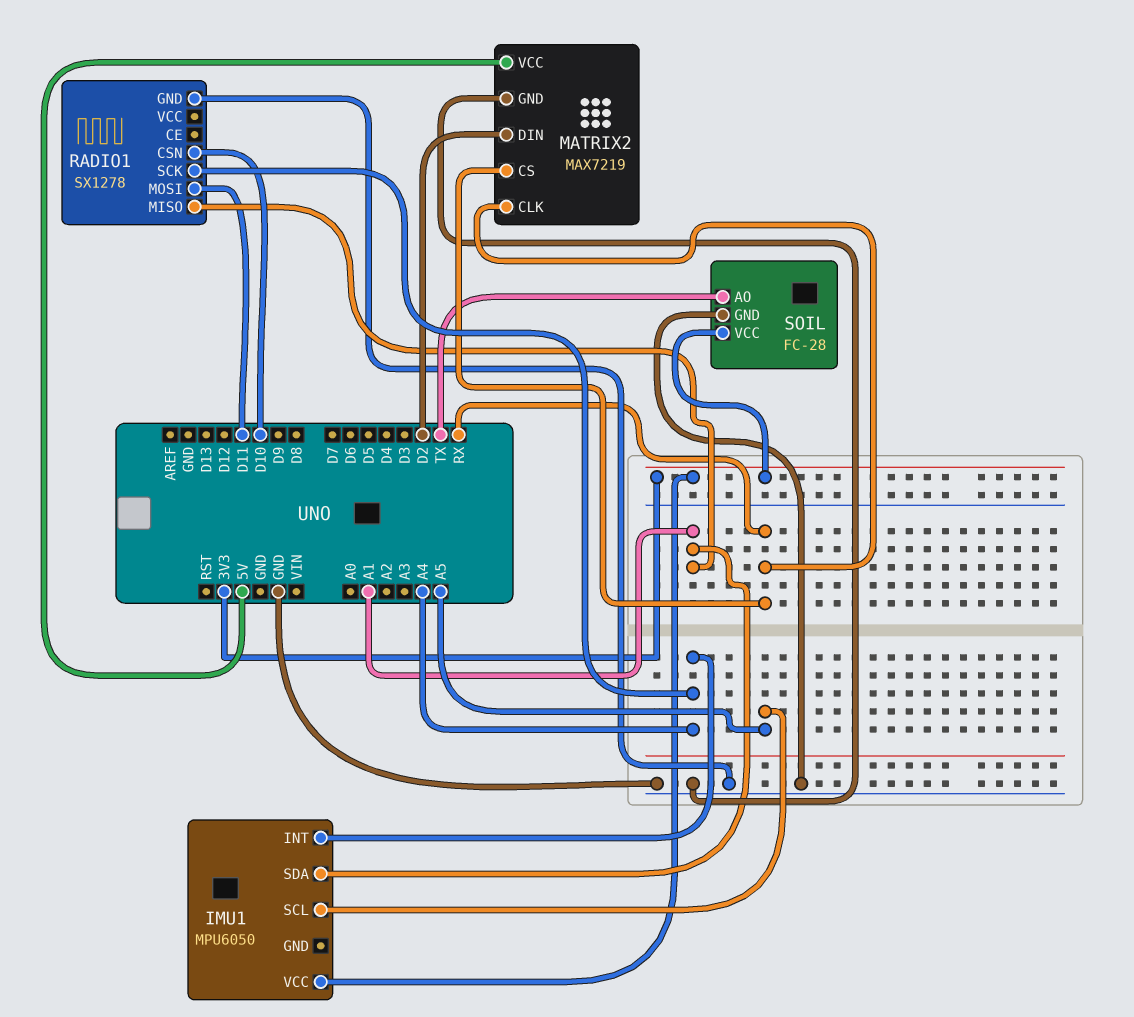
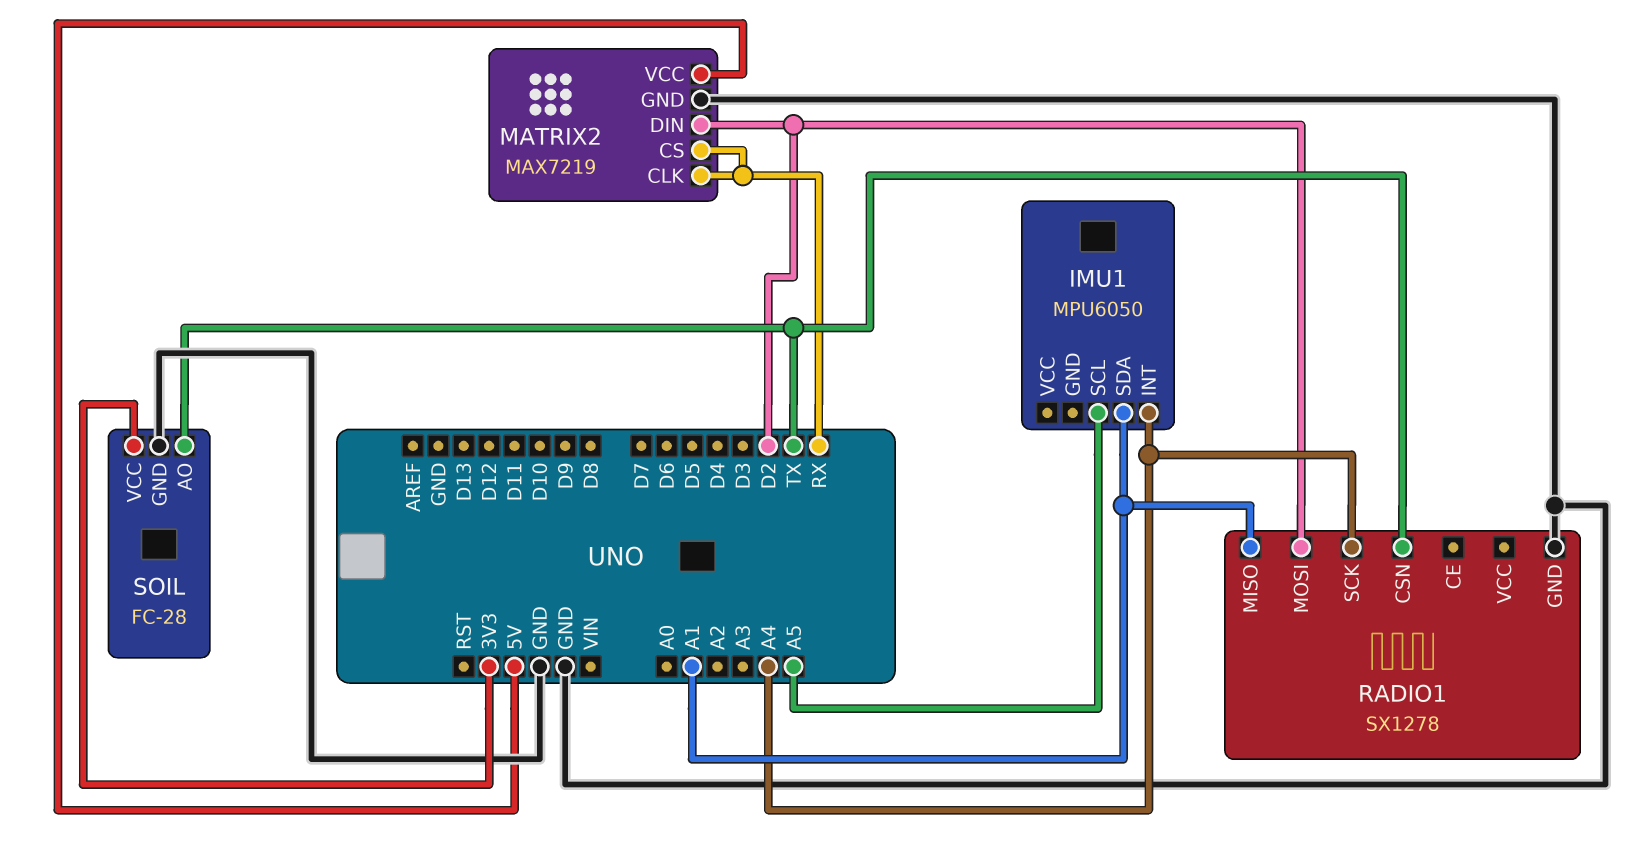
IMU1 pin VCC: 3V3 -> none
RADIO1 pin CSN: D10 -> TX
RADIO1 pin MOSI: D11 -> D2

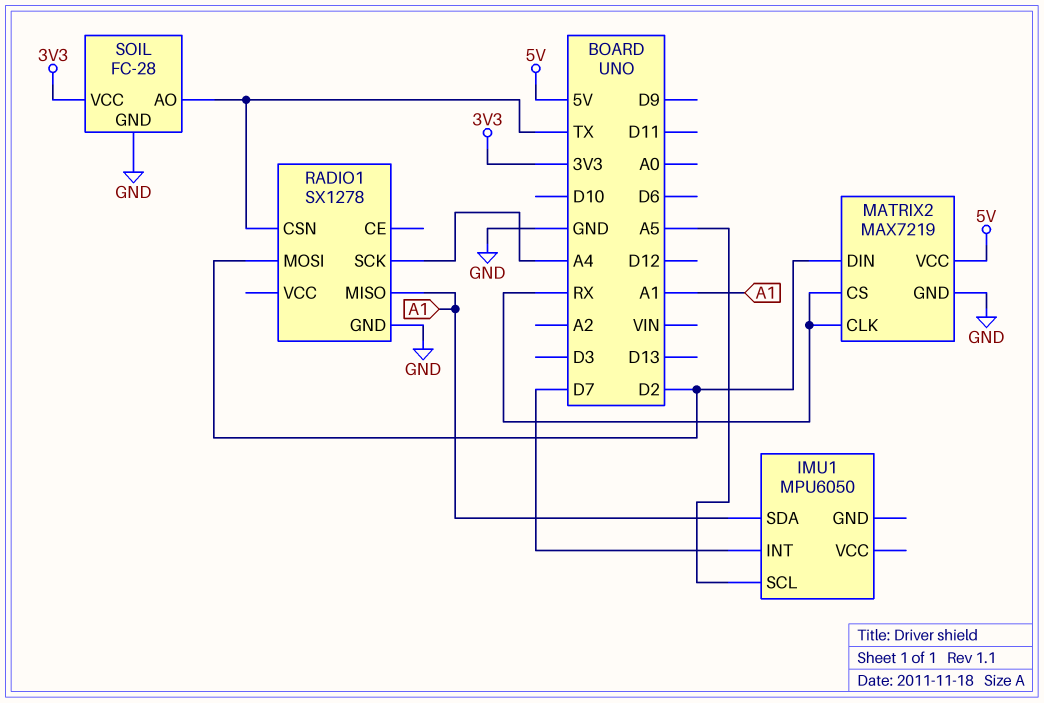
IMU1 pin INT: A4 -> D7

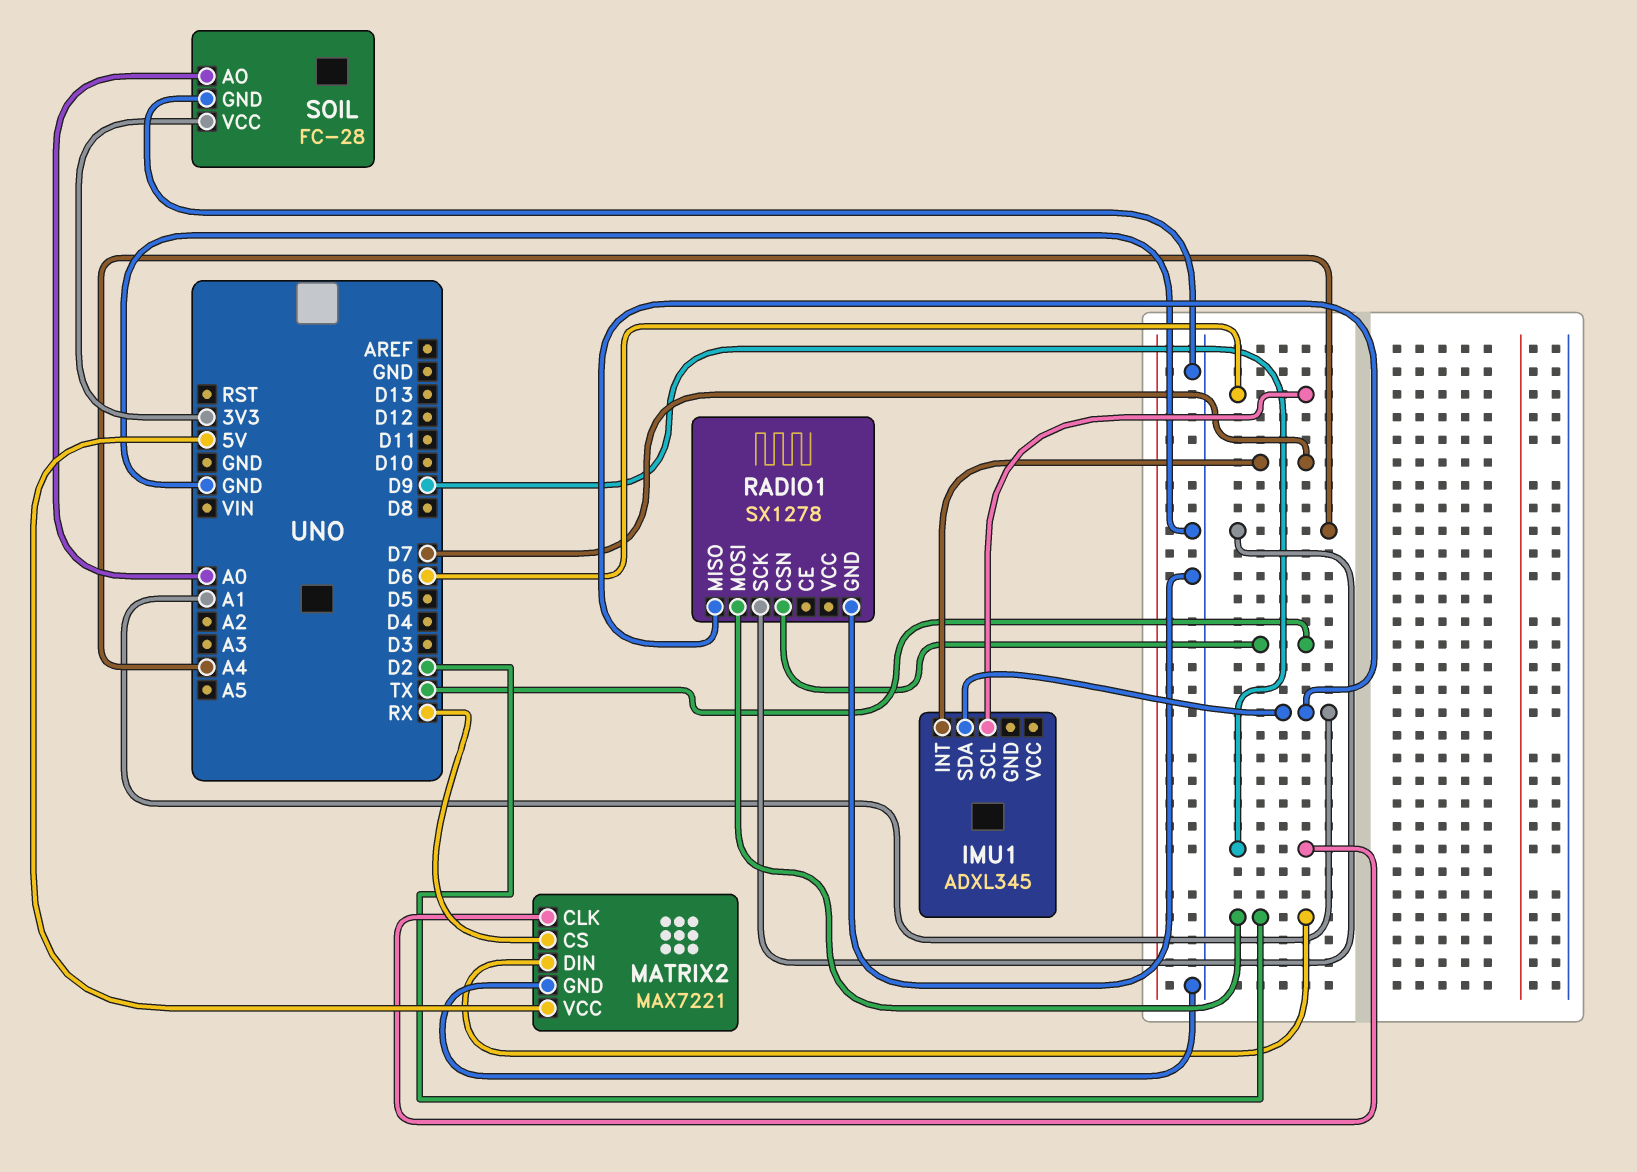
IMU1: MPU6050 -> ADXL345
IMU1 pin SCL: A5 -> D6
MATRIX2: MAX7219 -> MAX7221
MATRIX2 pin CLK: RX -> D9
SOIL pin AO: TX -> A0

